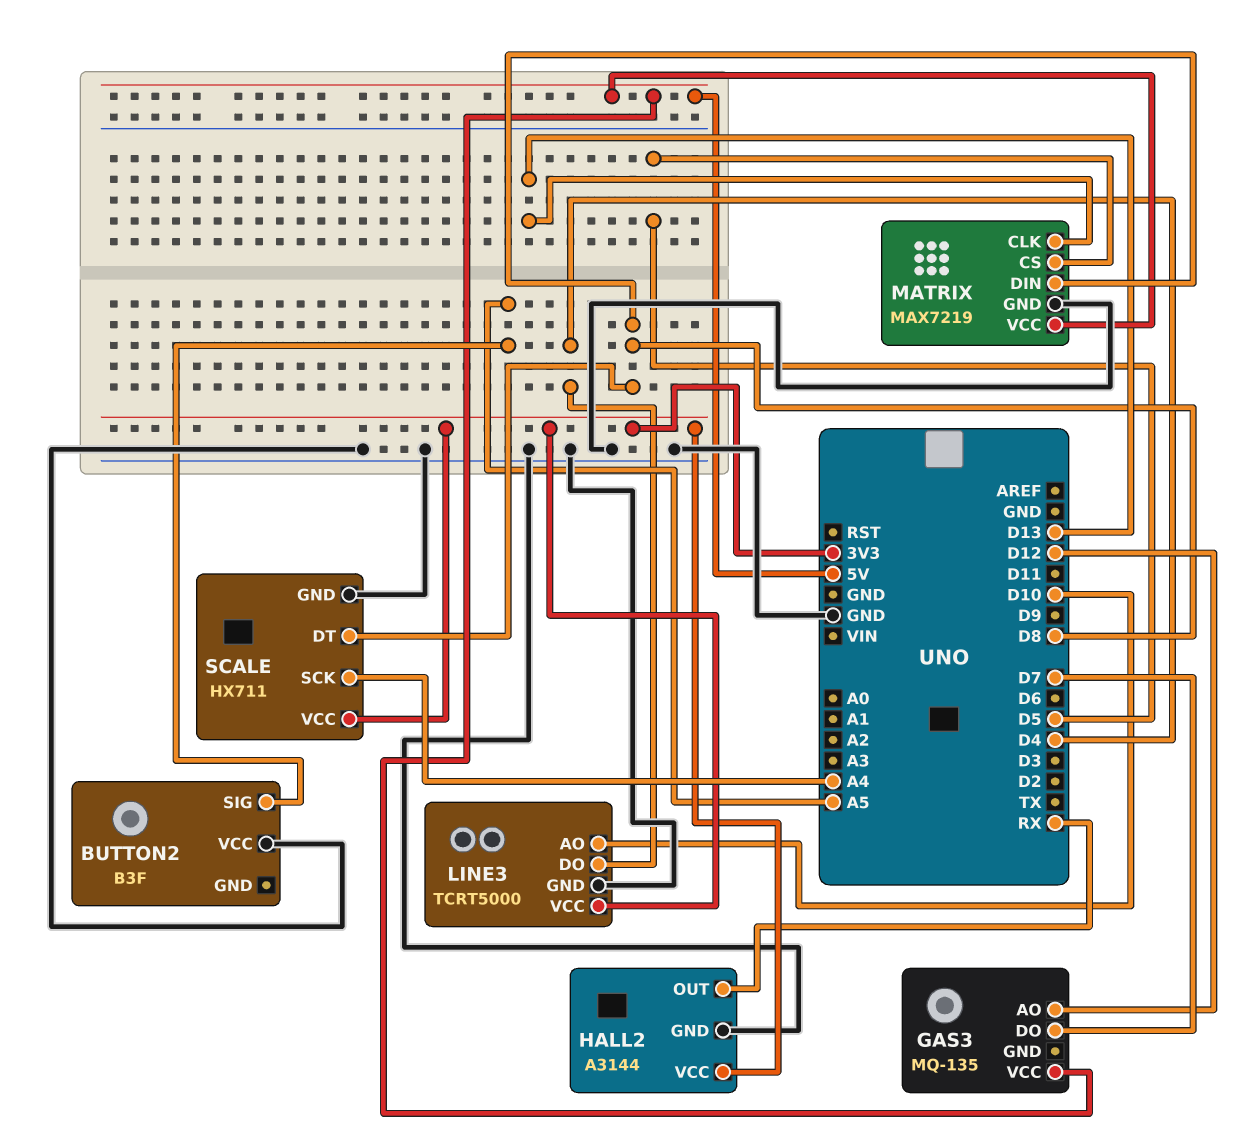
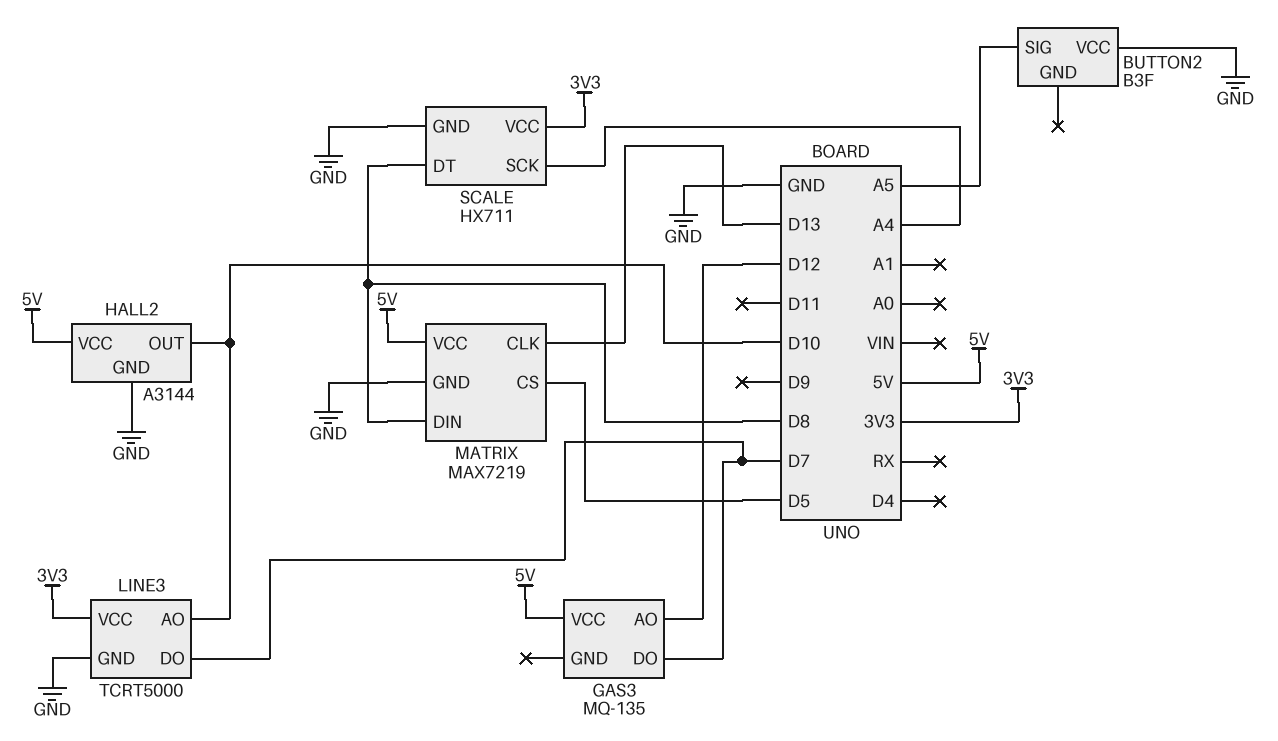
HALL2 pin OUT: RX -> D10
HALL2 pin VCC: 3V3 -> 5V
LINE3 pin DO: D4 -> D7

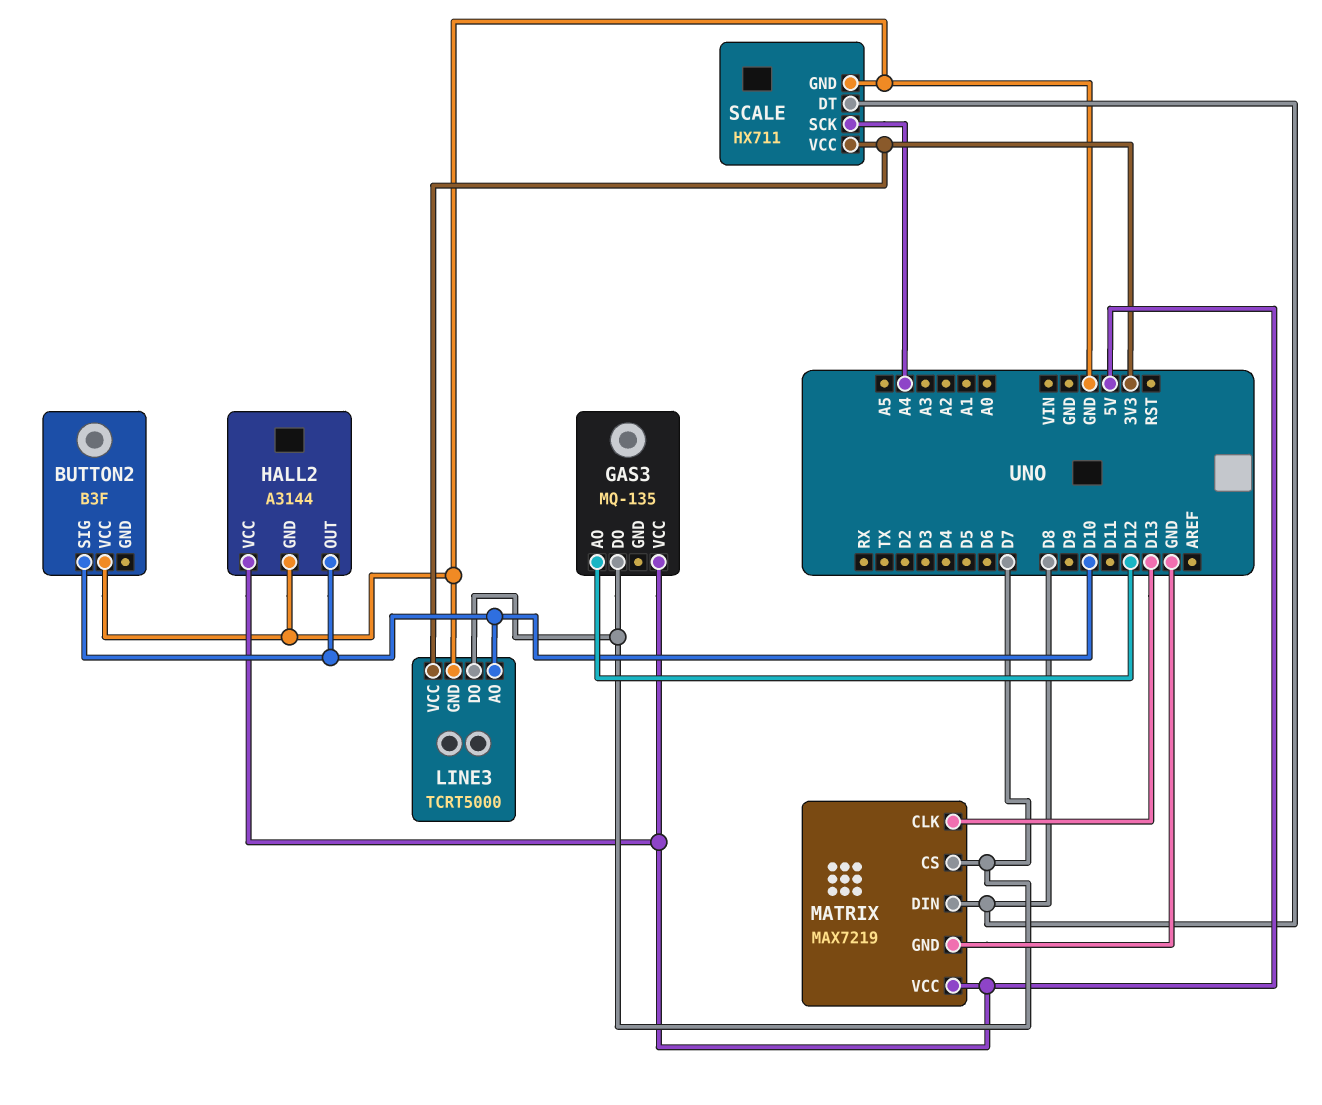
BUTTON2 pin SIG: A5 -> D10
MATRIX pin CS: D5 -> D7

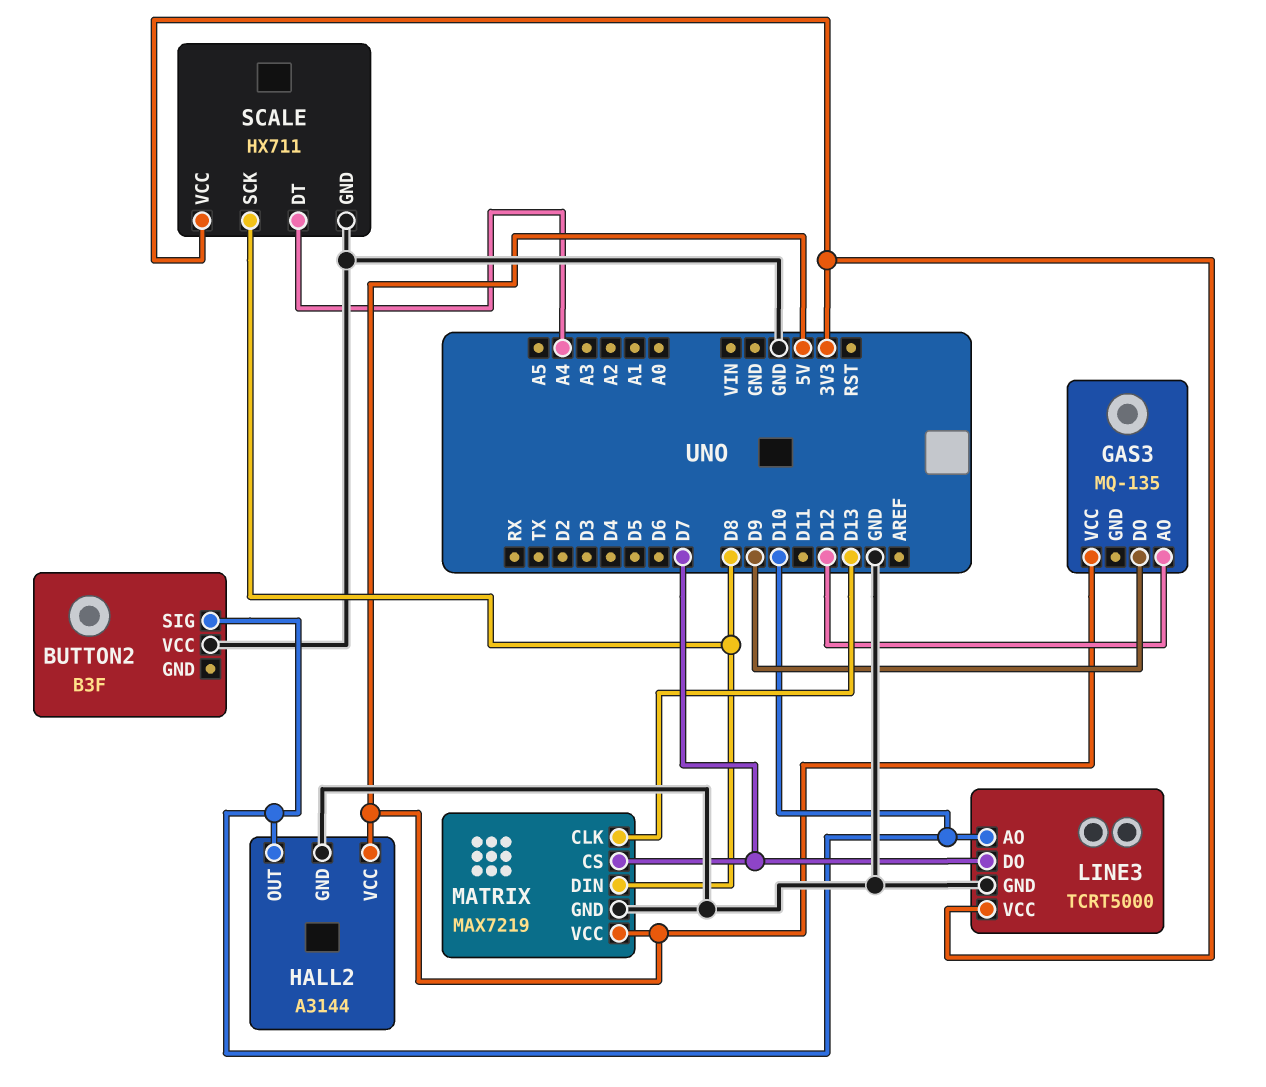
GAS3 pin DO: D7 -> D9
SCALE pin DT: D8 -> A4
SCALE pin SCK: A4 -> D8

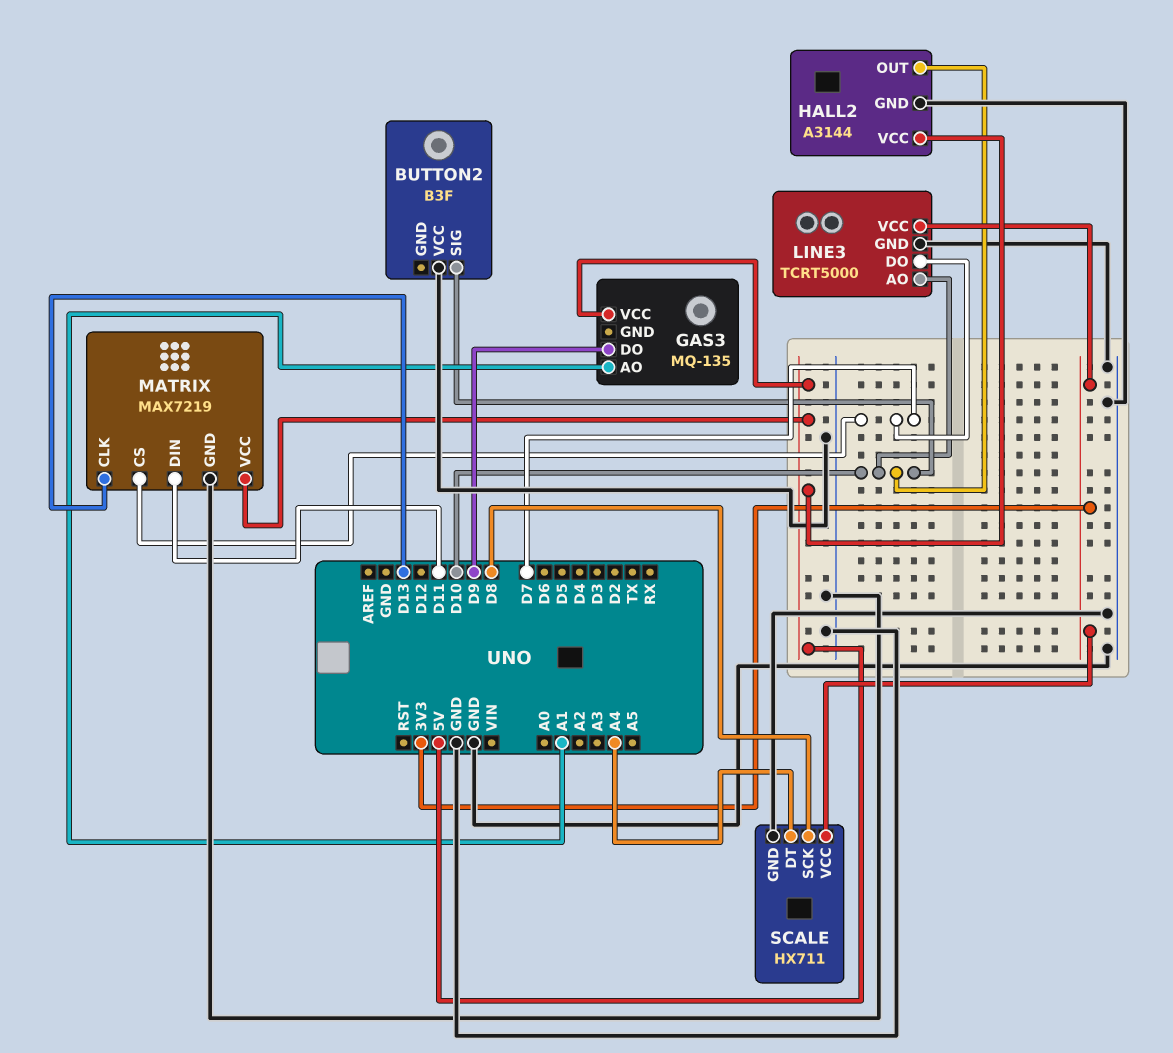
GAS3 pin AO: D12 -> A1
MATRIX pin DIN: D8 -> D11

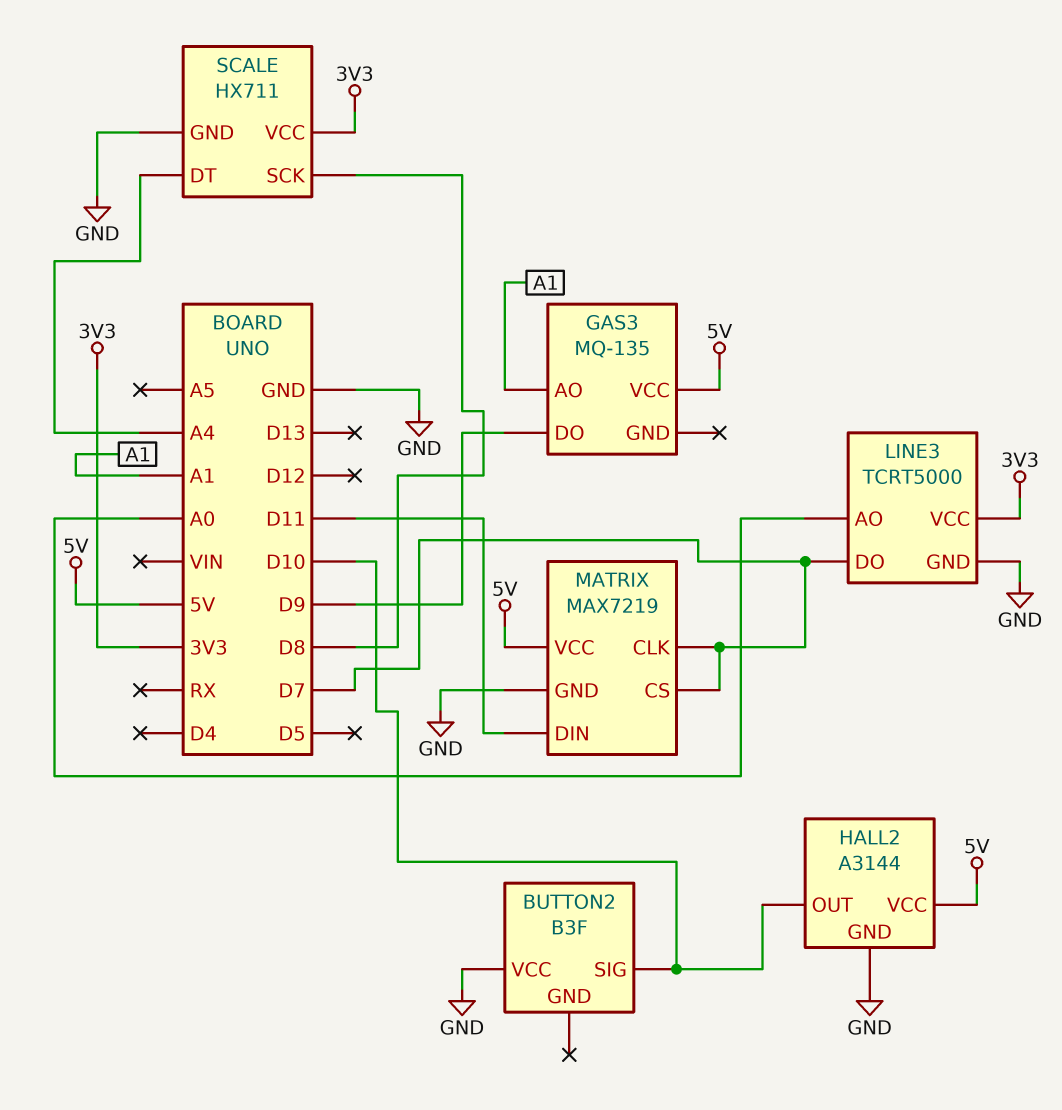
LINE3 pin AO: D10 -> A0
MATRIX pin CLK: D13 -> D7

